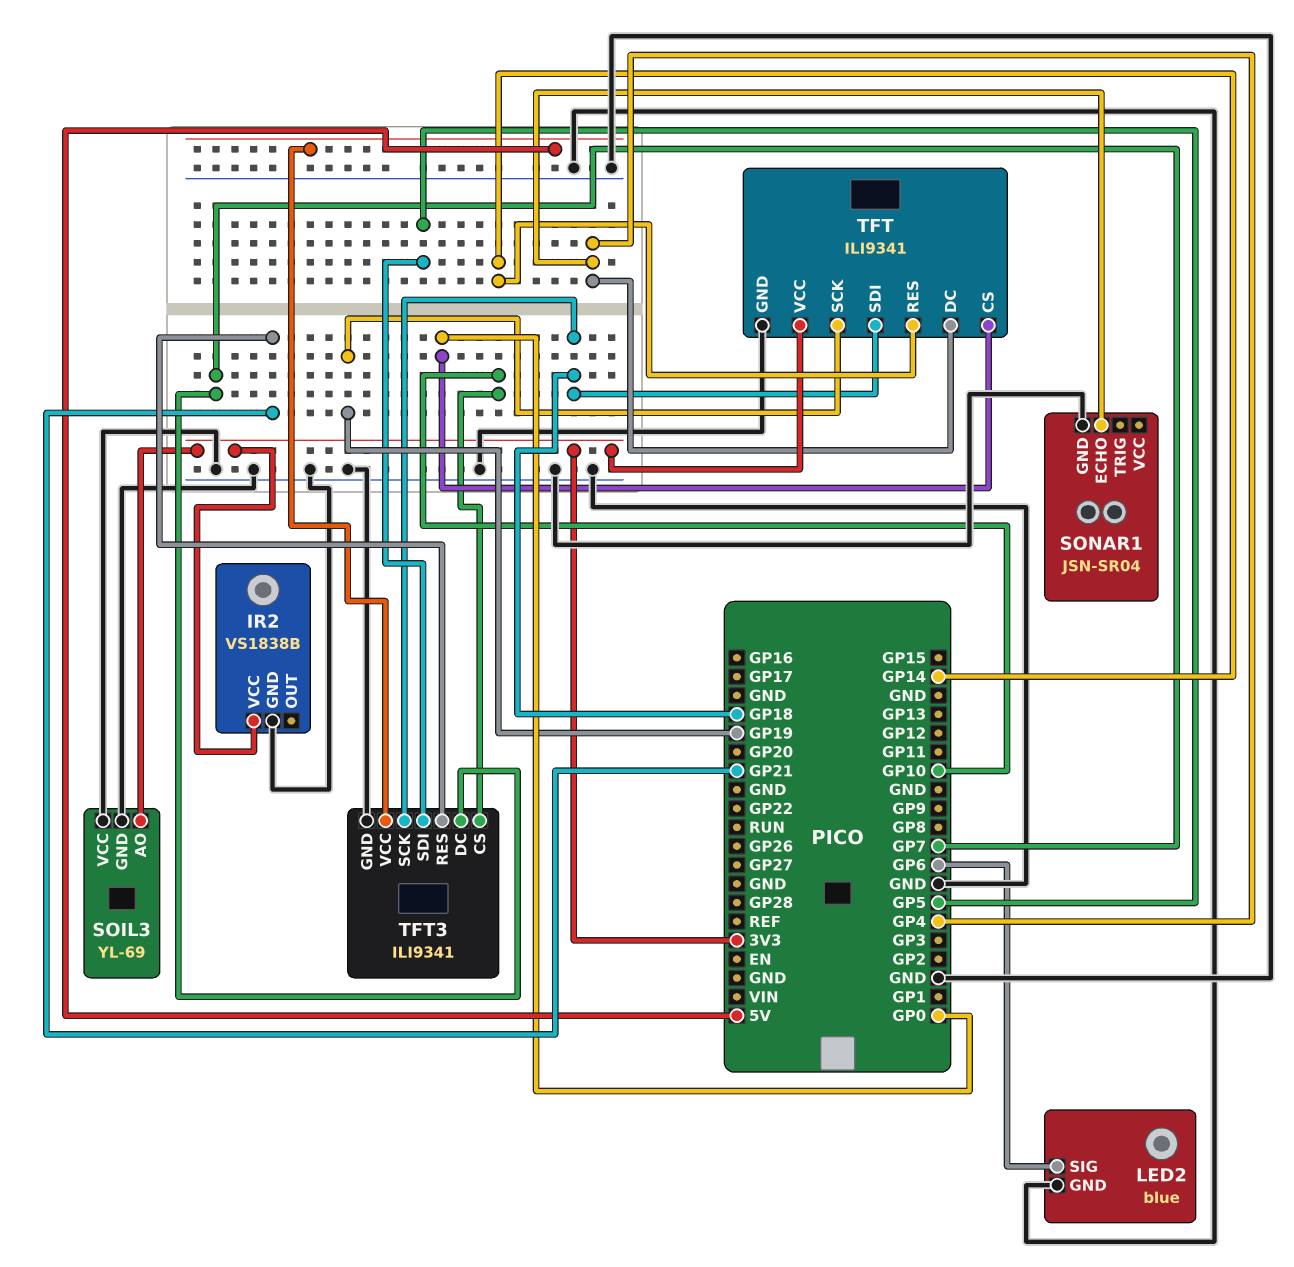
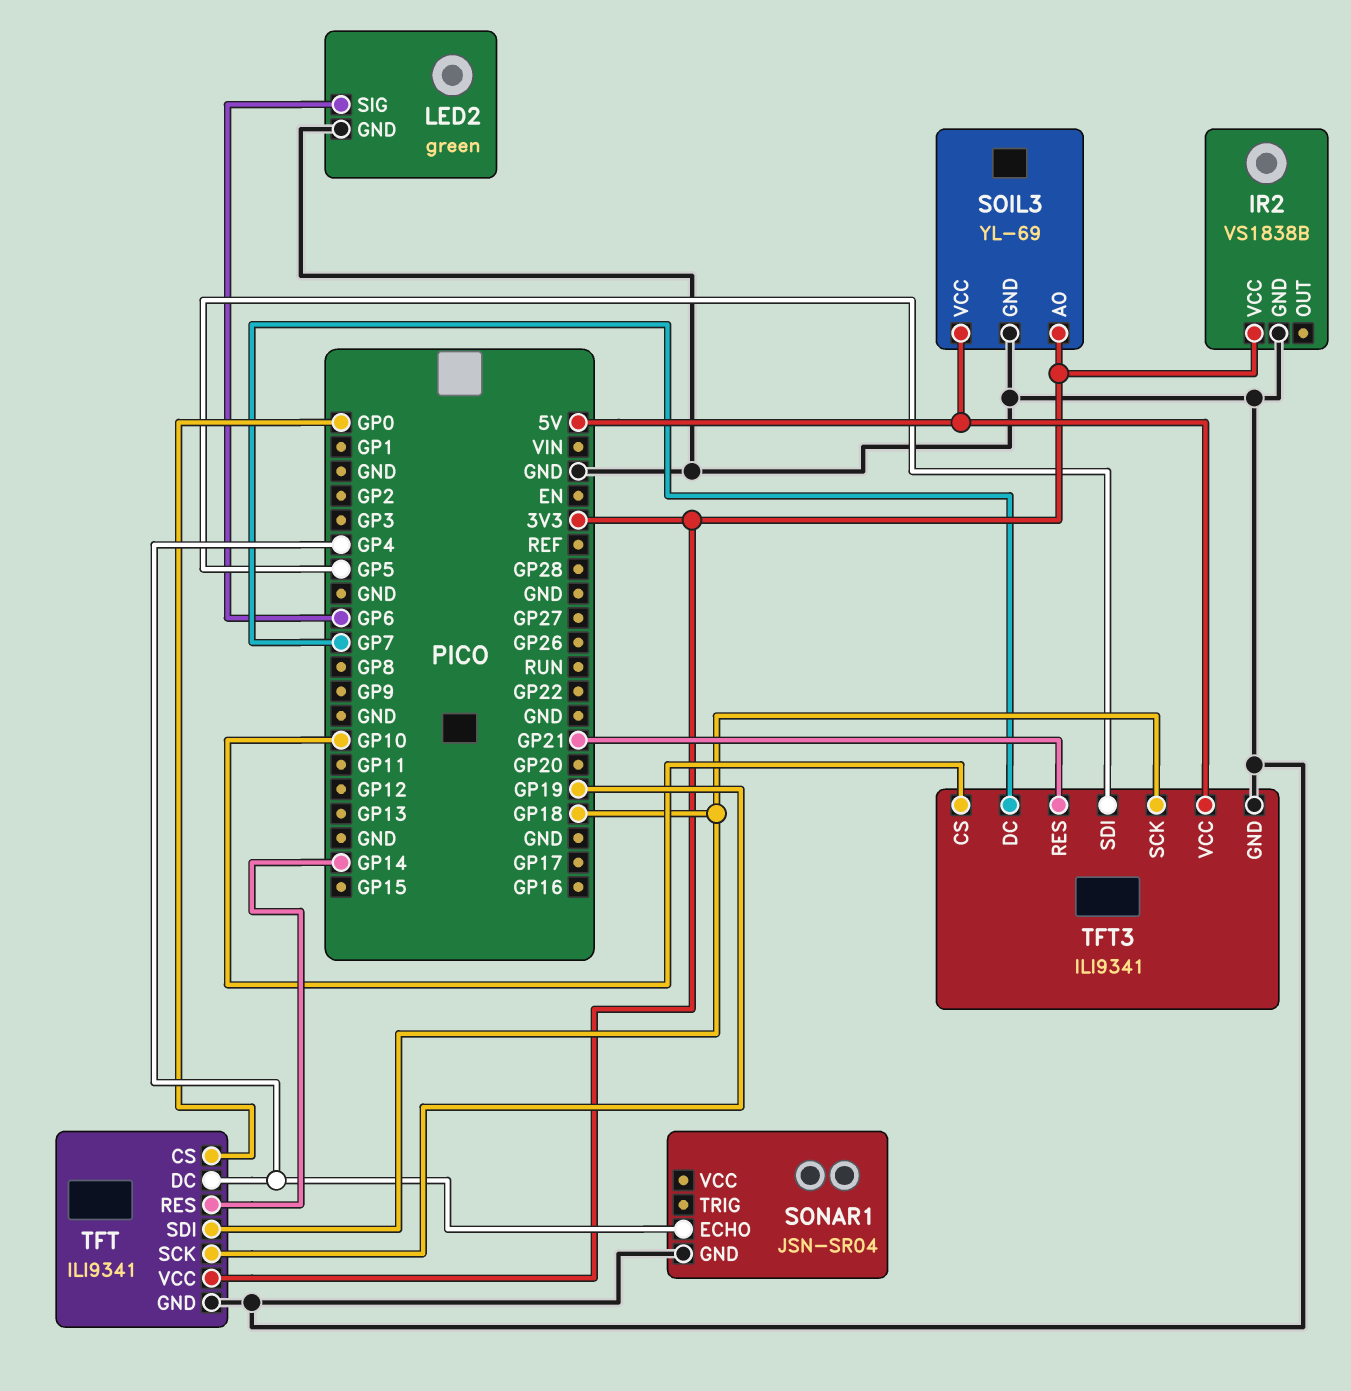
LED2: blue -> green
SOIL3 pin VCC: GND -> 5V

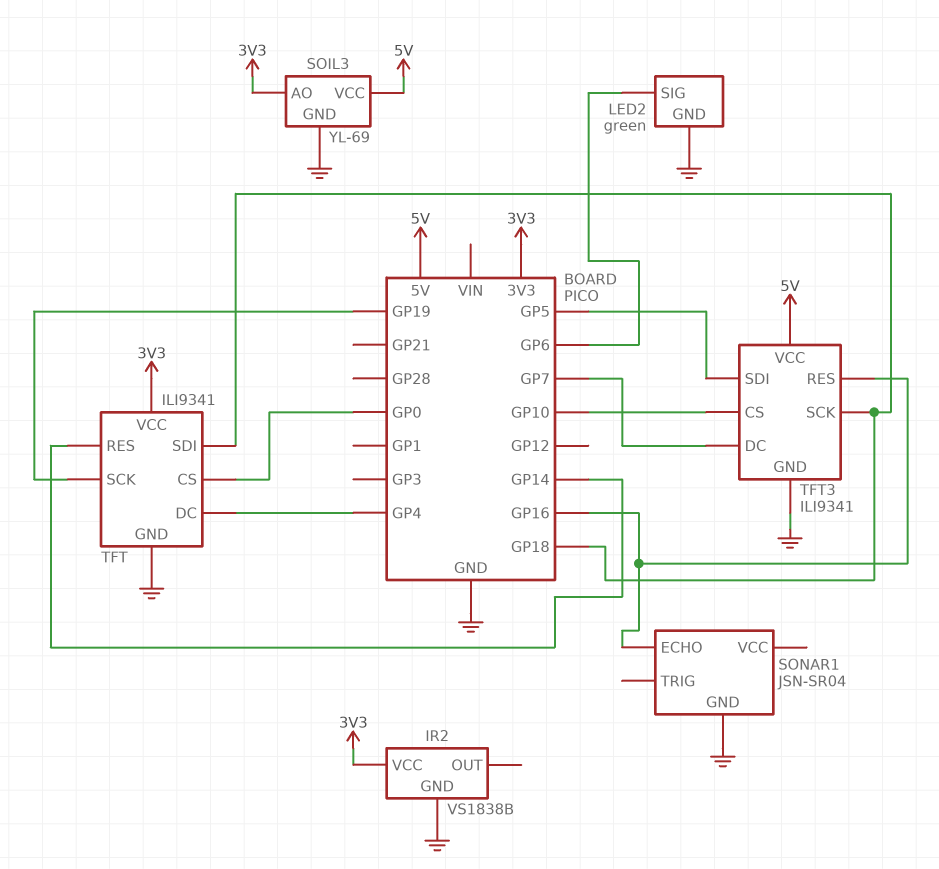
SONAR1 pin ECHO: GP4 -> GP16
TFT3 pin RES: GP21 -> GP16

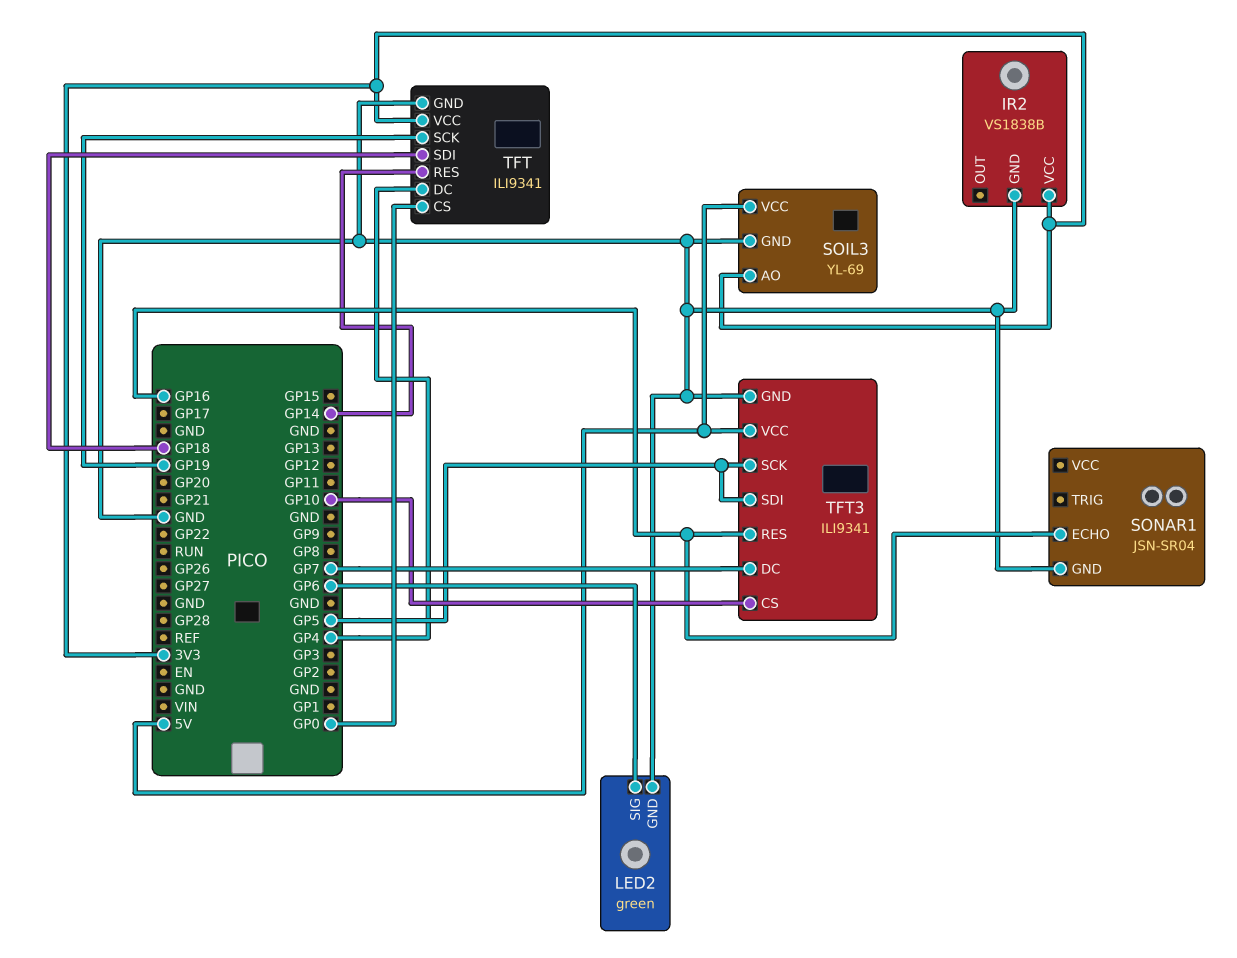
TFT3 pin SCK: GP18 -> GP5

